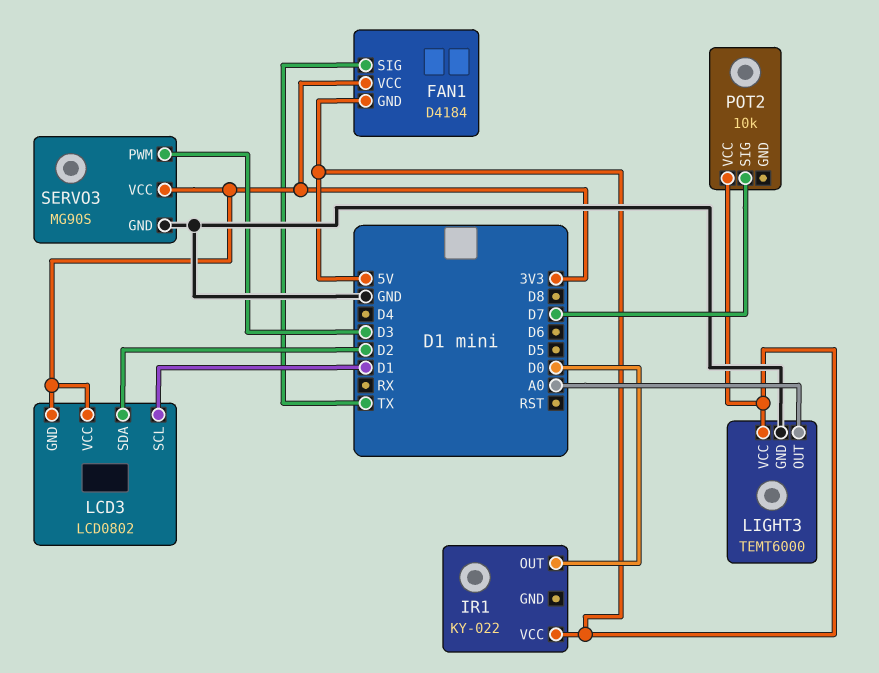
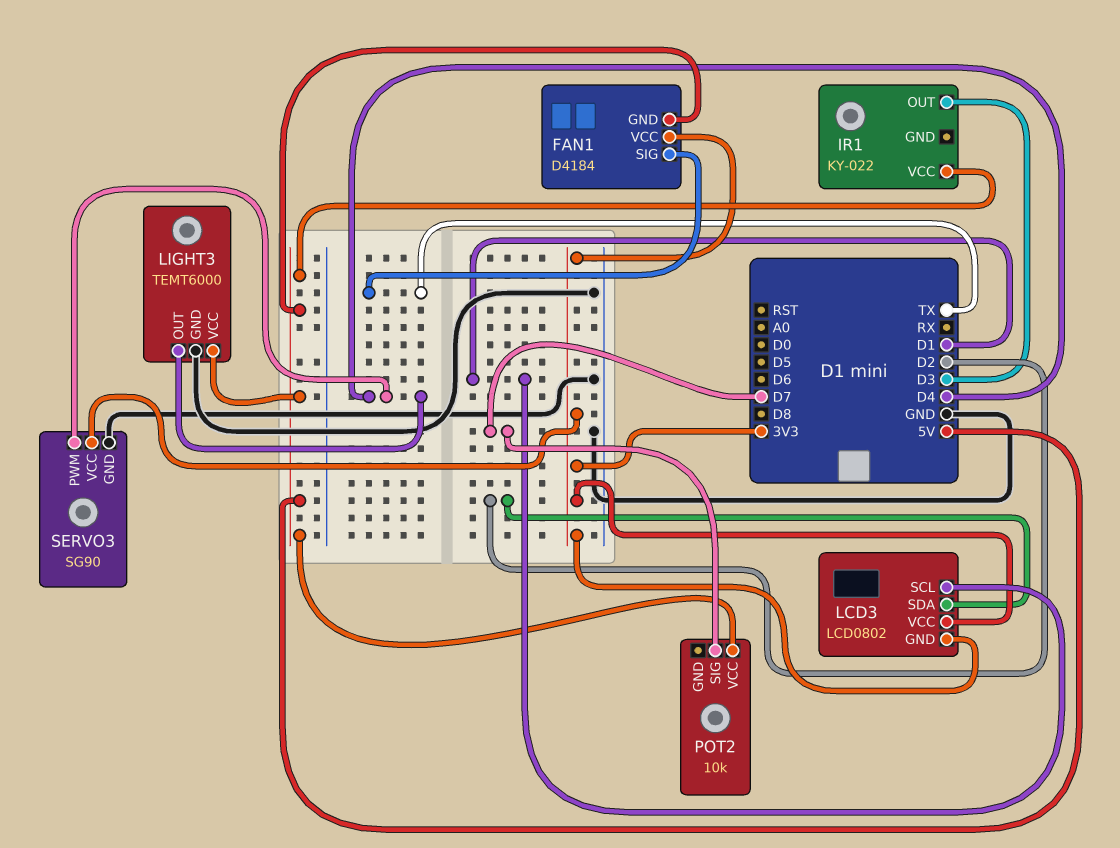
IR1 pin OUT: D0 -> D3
LIGHT3 pin OUT: A0 -> D4
SERVO3: MG90S -> SG90
SERVO3 pin PWM: D3 -> D4

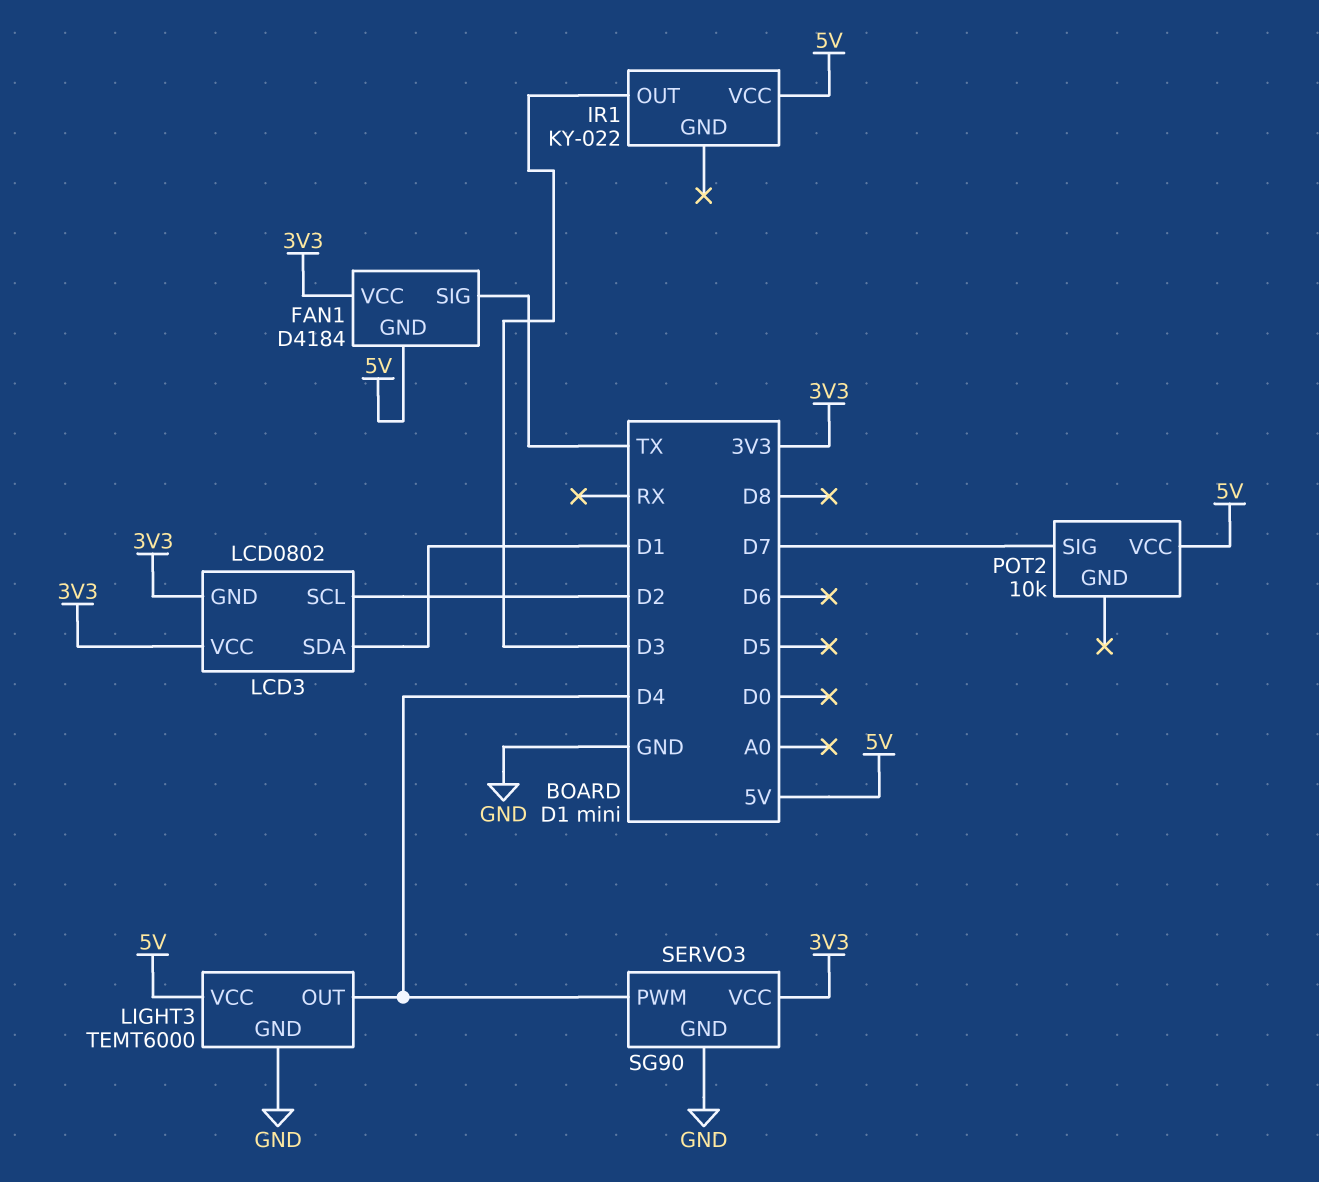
LCD3 pin SCL: D1 -> D2
LCD3 pin SDA: D2 -> D1

